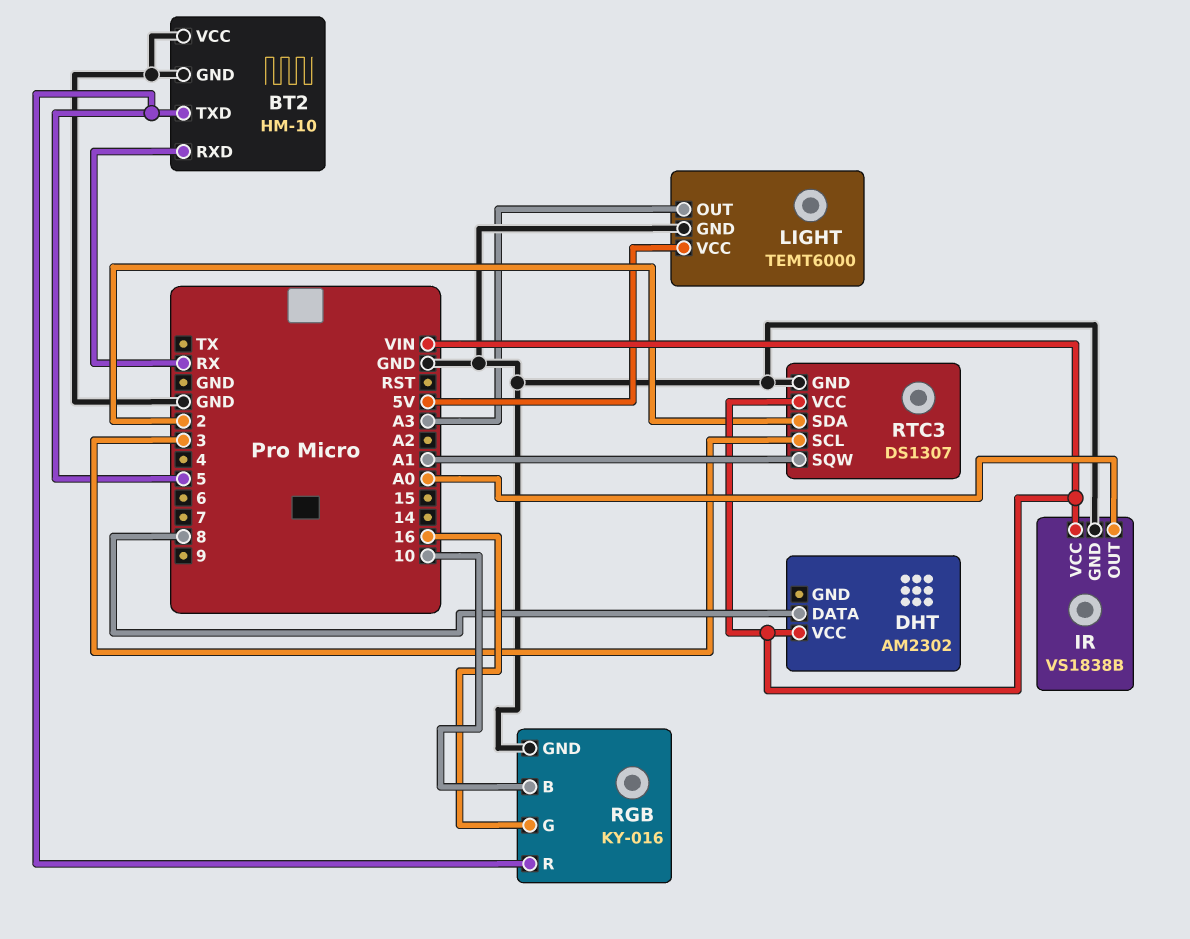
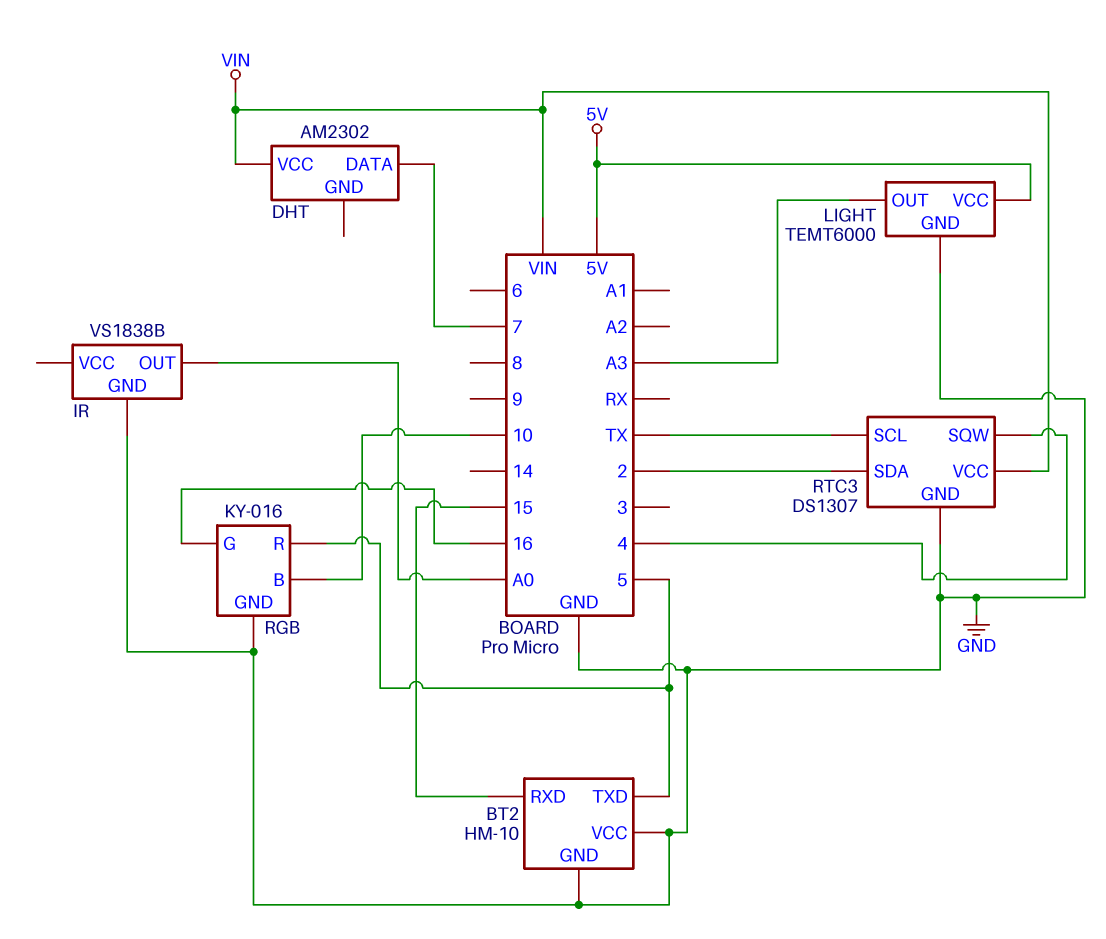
BT2 pin RXD: RX -> 15
DHT pin DATA: 8 -> 7
IR pin VCC: VIN -> none
RTC3 pin SCL: 3 -> TX
RTC3 pin SQW: A1 -> 4

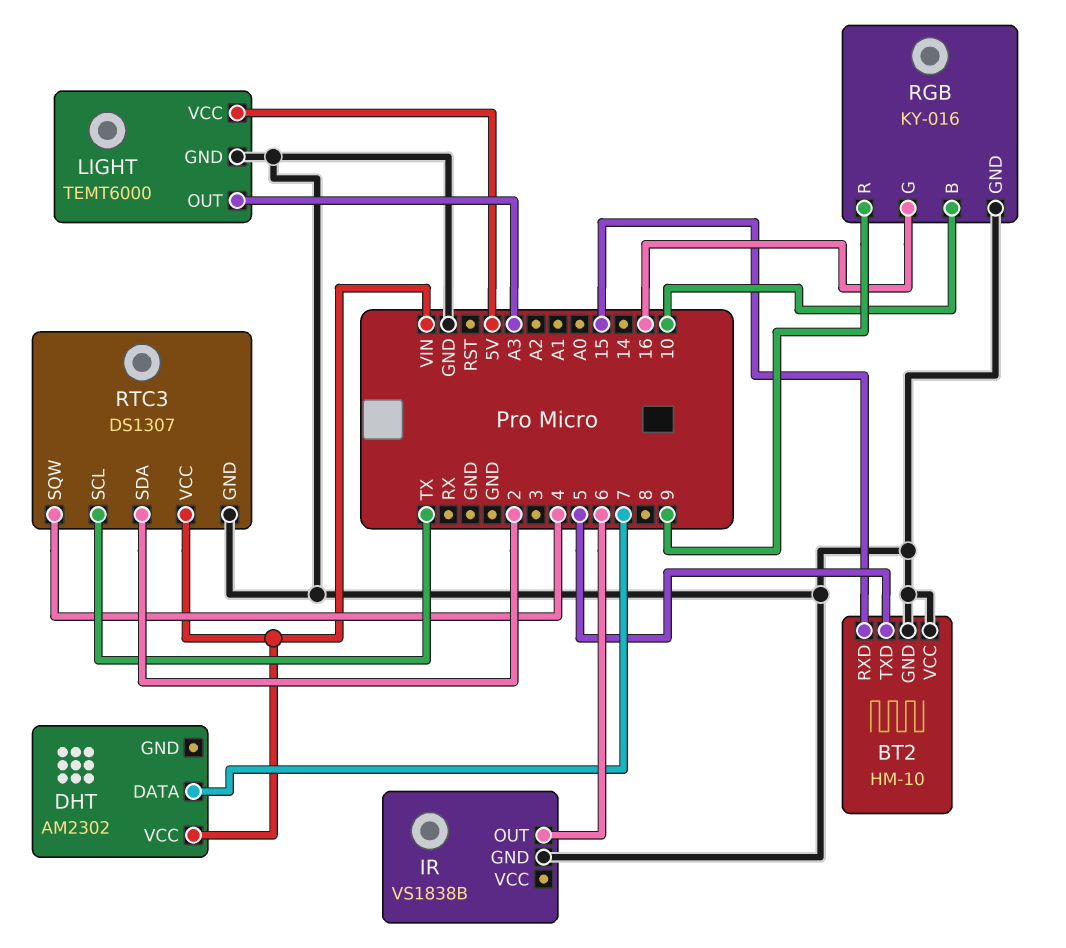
IR pin OUT: A0 -> 6
RGB pin R: 5 -> 9

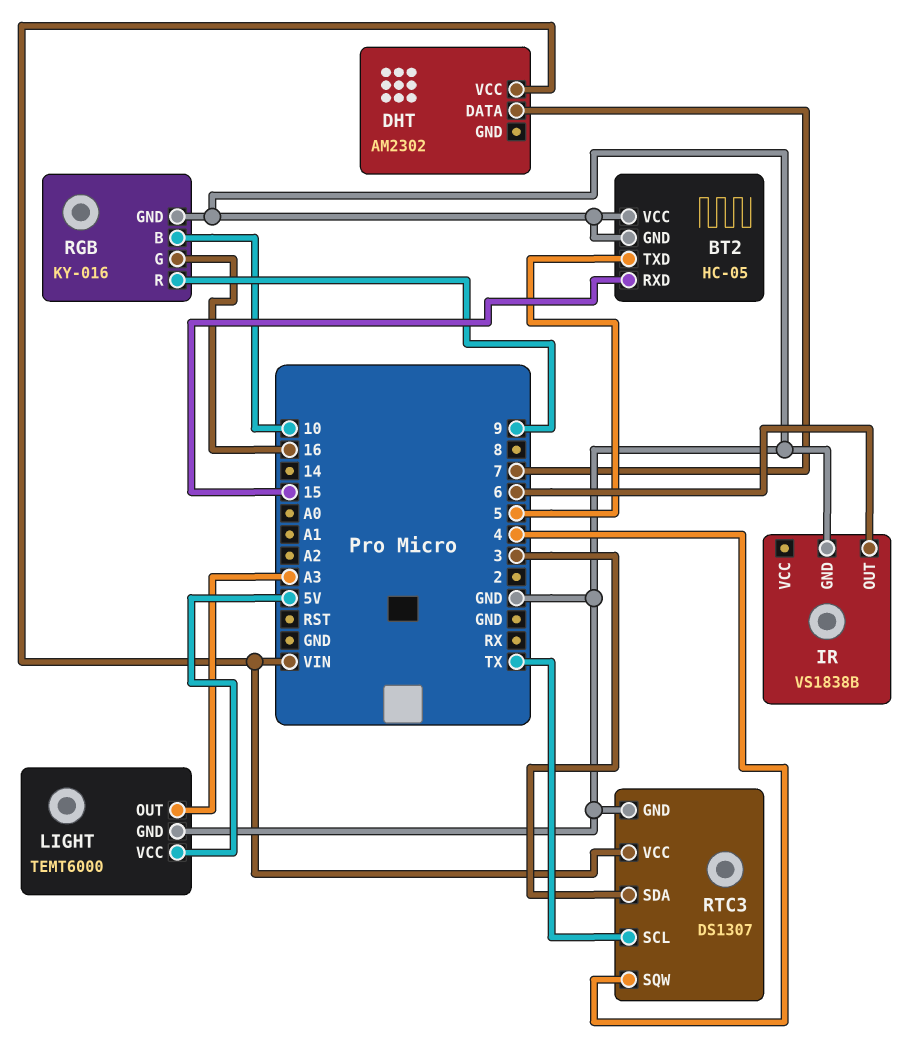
BT2: HM-10 -> HC-05
RTC3 pin SDA: 2 -> 3

